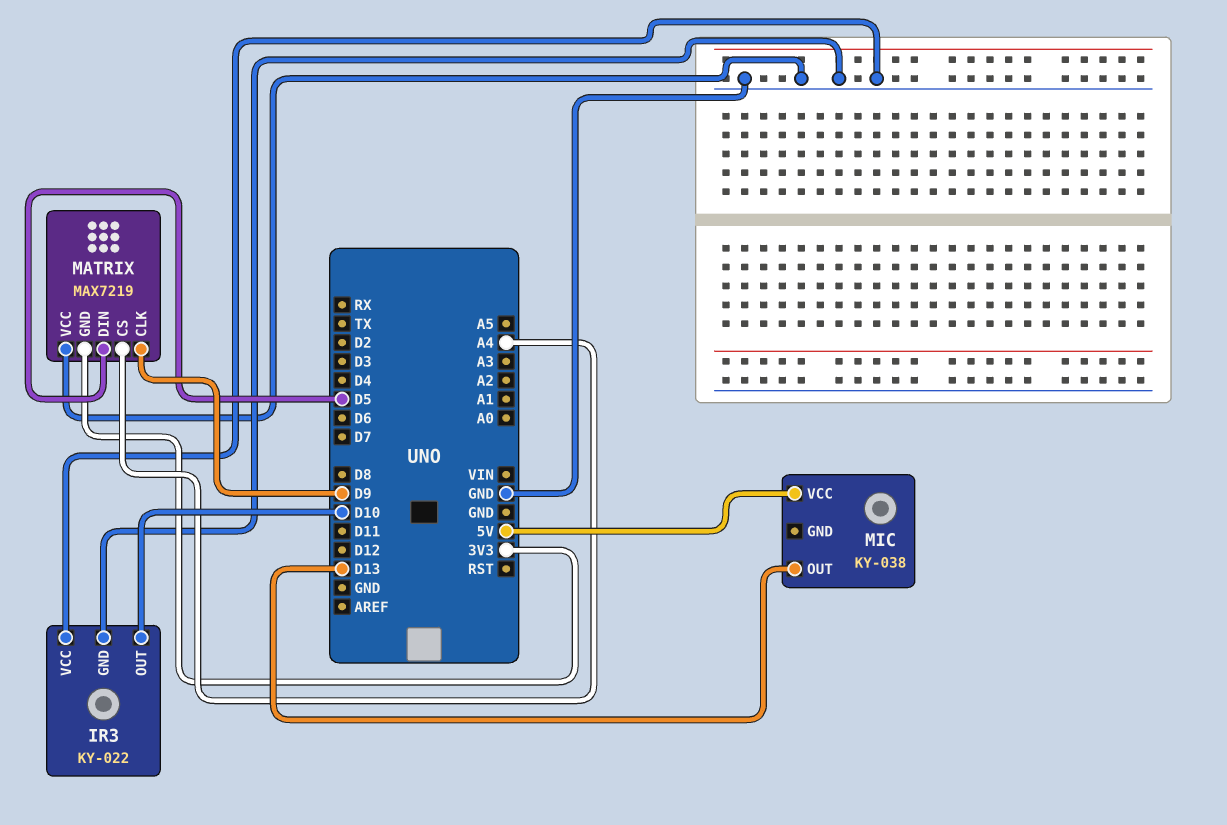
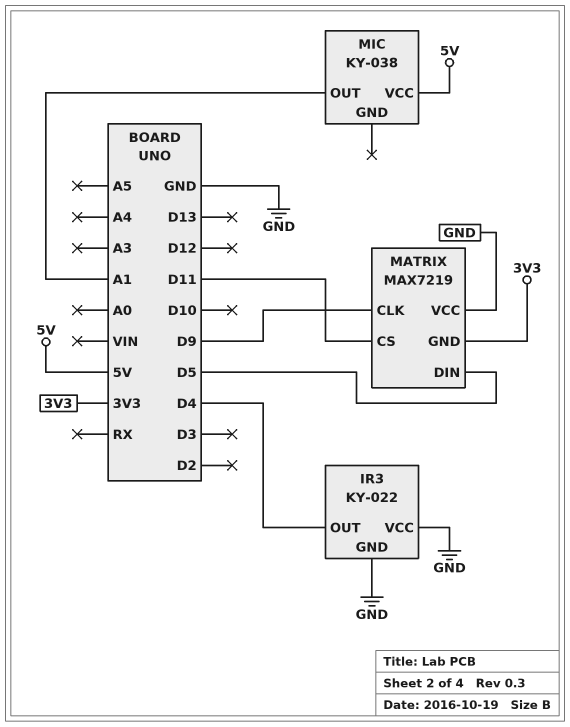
IR3 pin OUT: D10 -> D4
MATRIX pin CS: A4 -> D11
MIC pin OUT: D13 -> A1

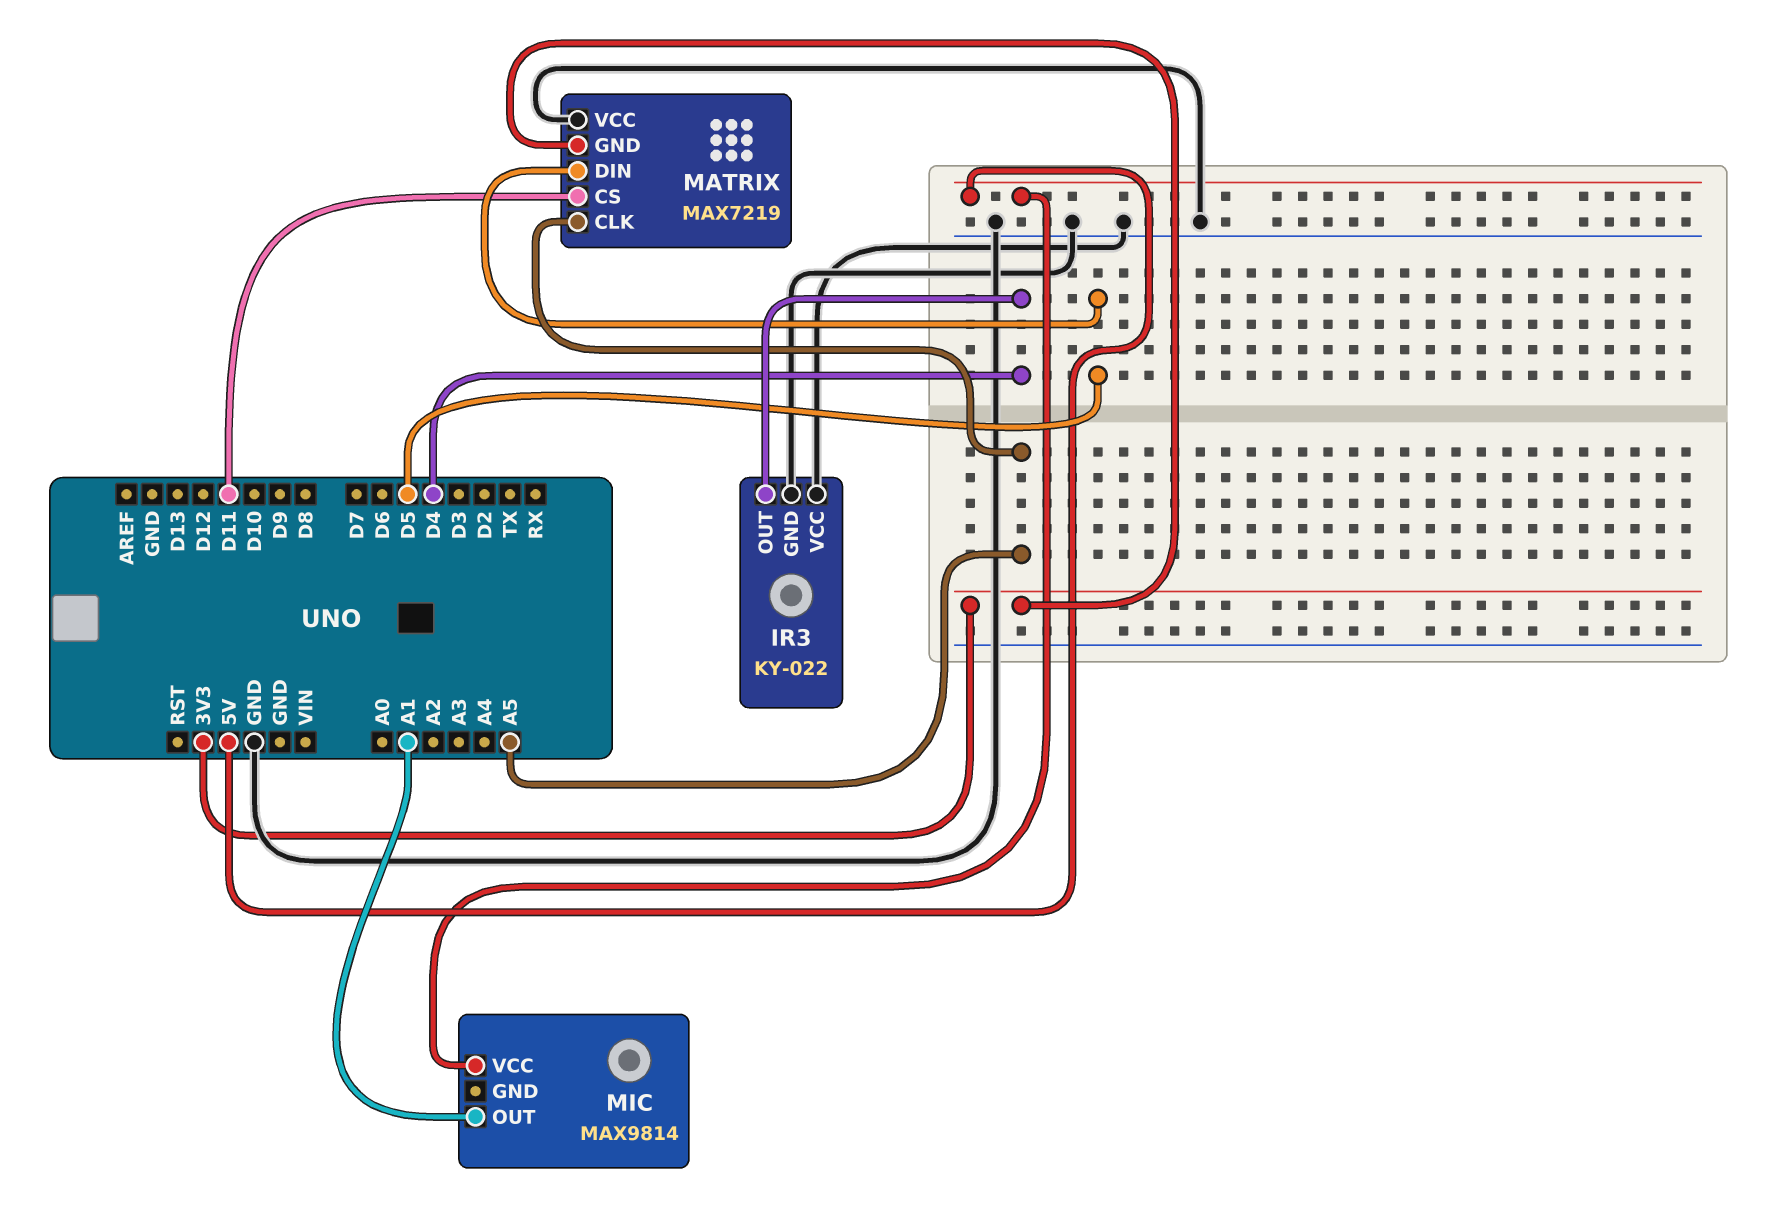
MATRIX pin CLK: D9 -> A5
MIC: KY-038 -> MAX9814

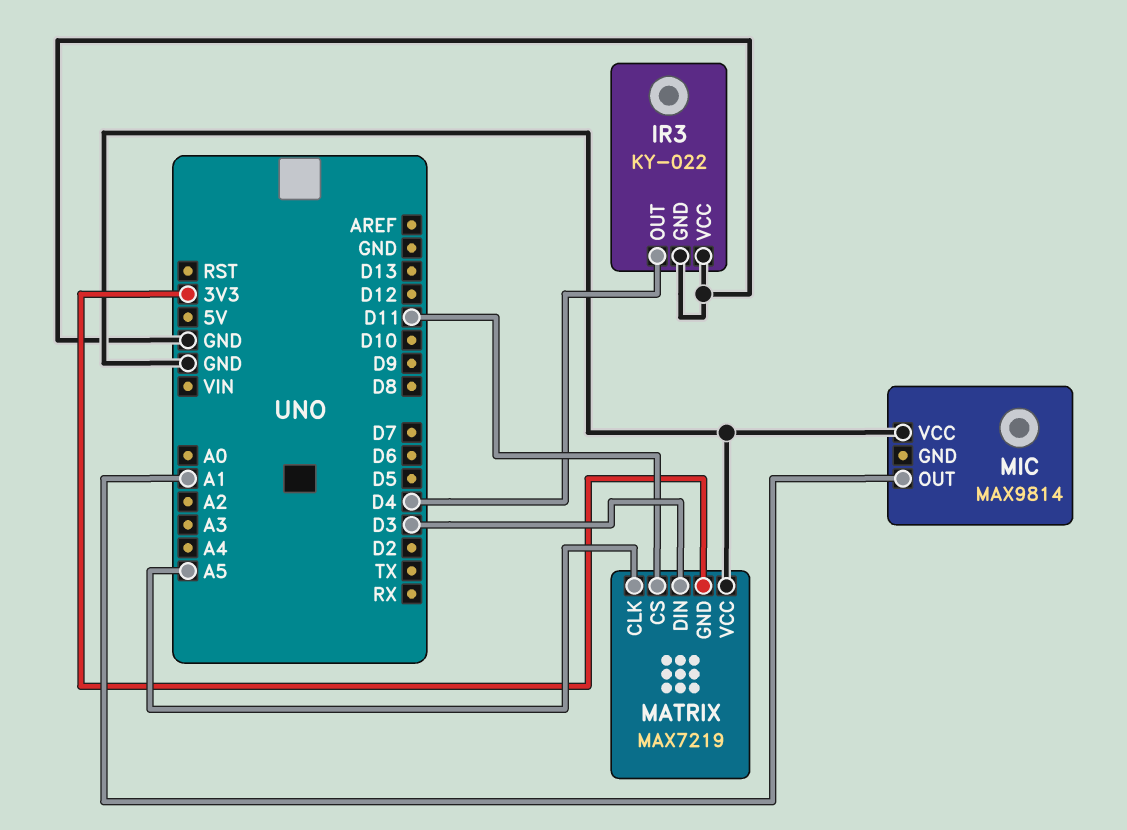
MATRIX pin DIN: D5 -> D3
MIC pin VCC: 5V -> GND

